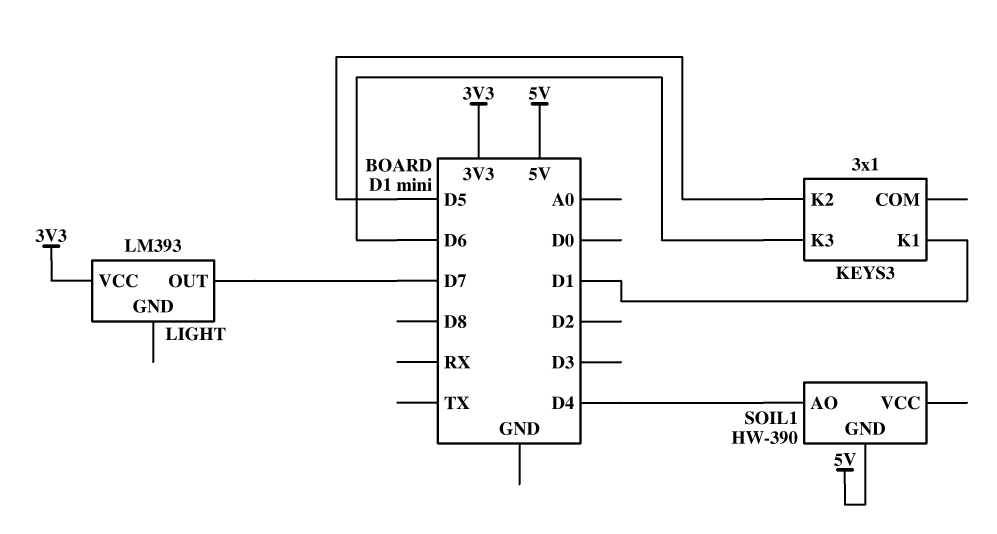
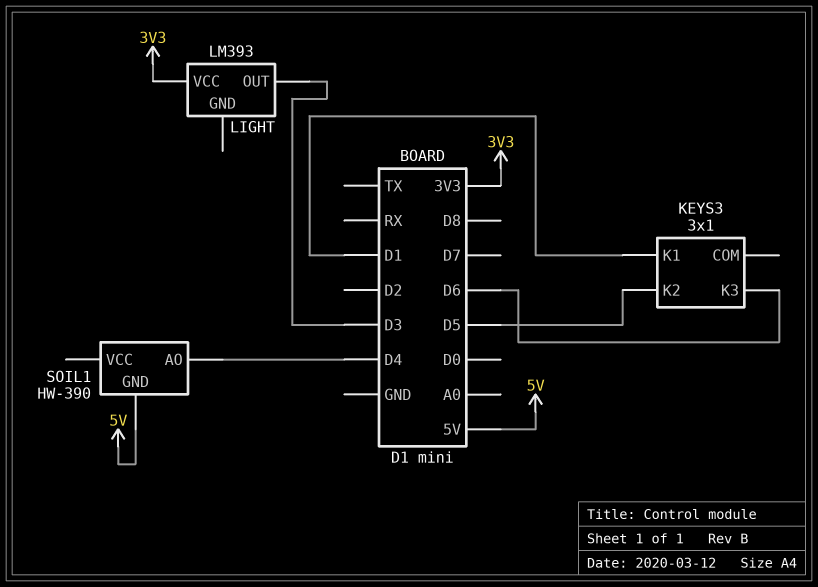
LIGHT pin OUT: D7 -> D3

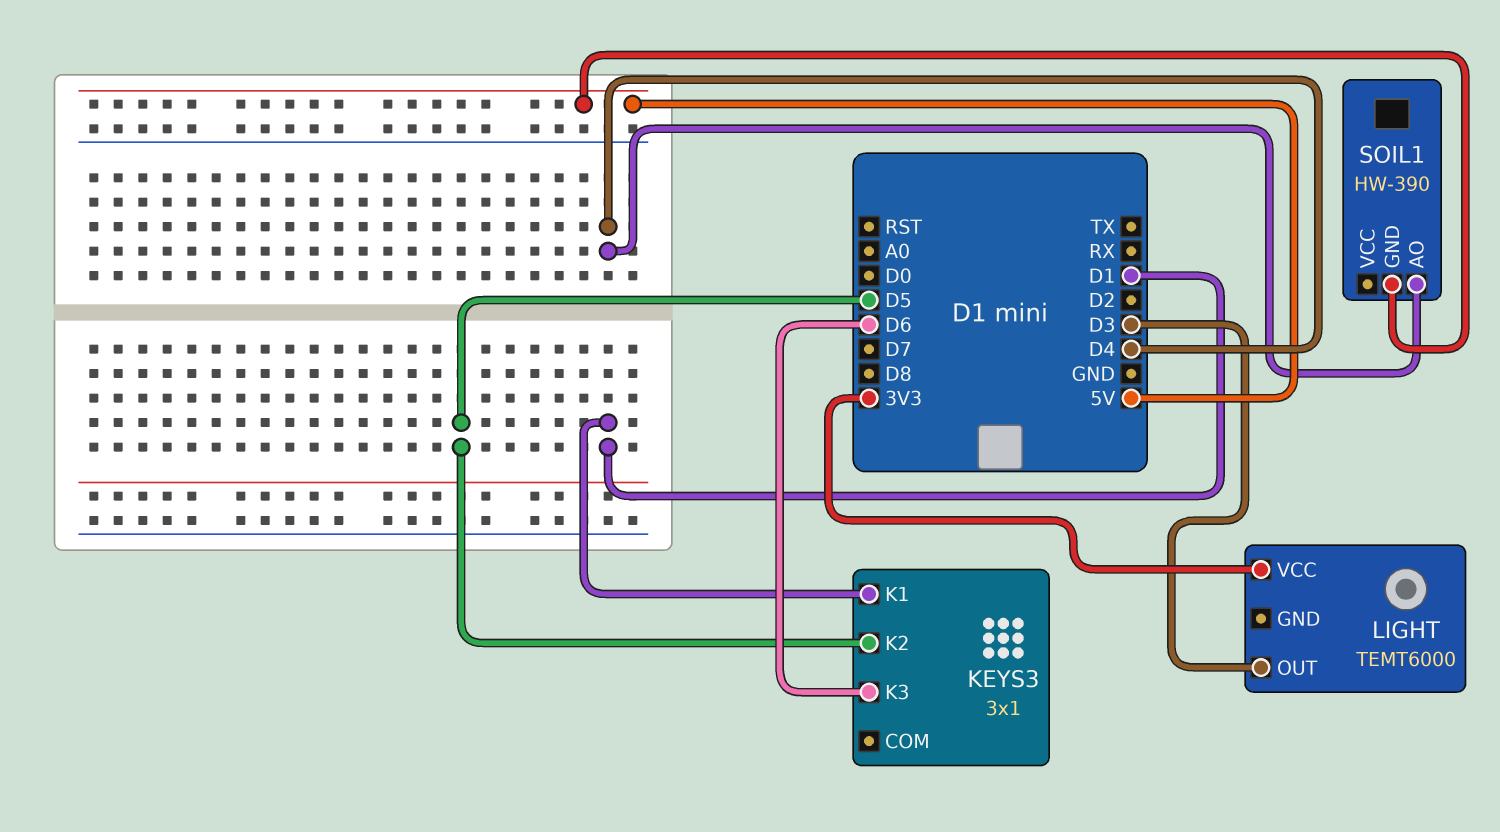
LIGHT: LM393 -> TEMT6000

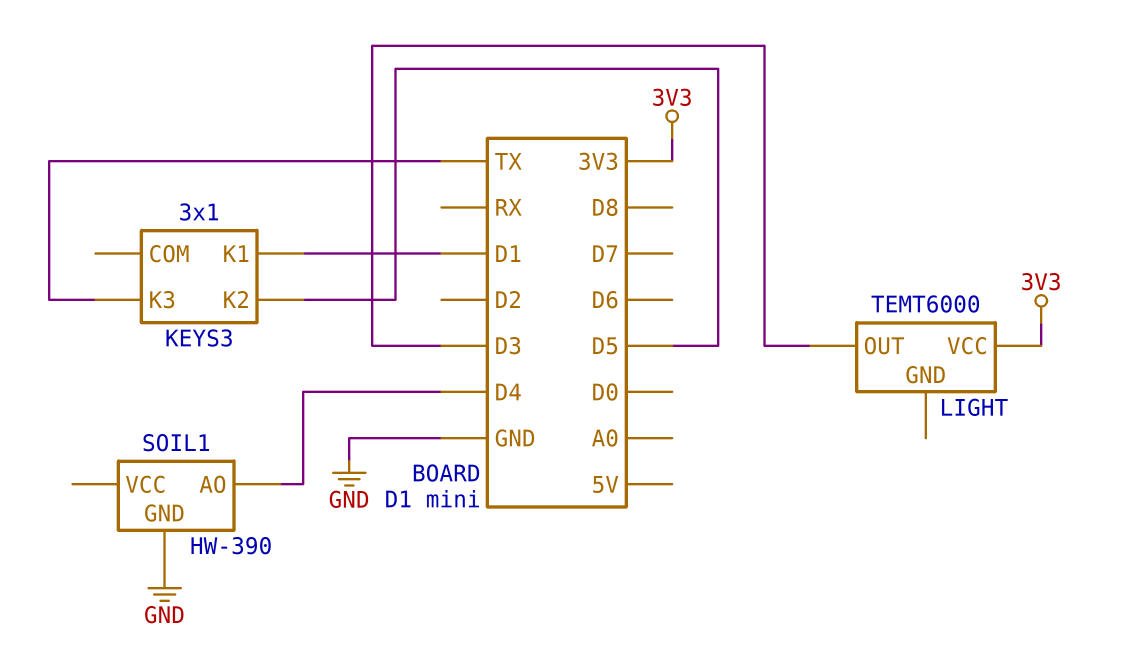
KEYS3 pin K3: D6 -> TX
SOIL1 pin GND: 5V -> GND

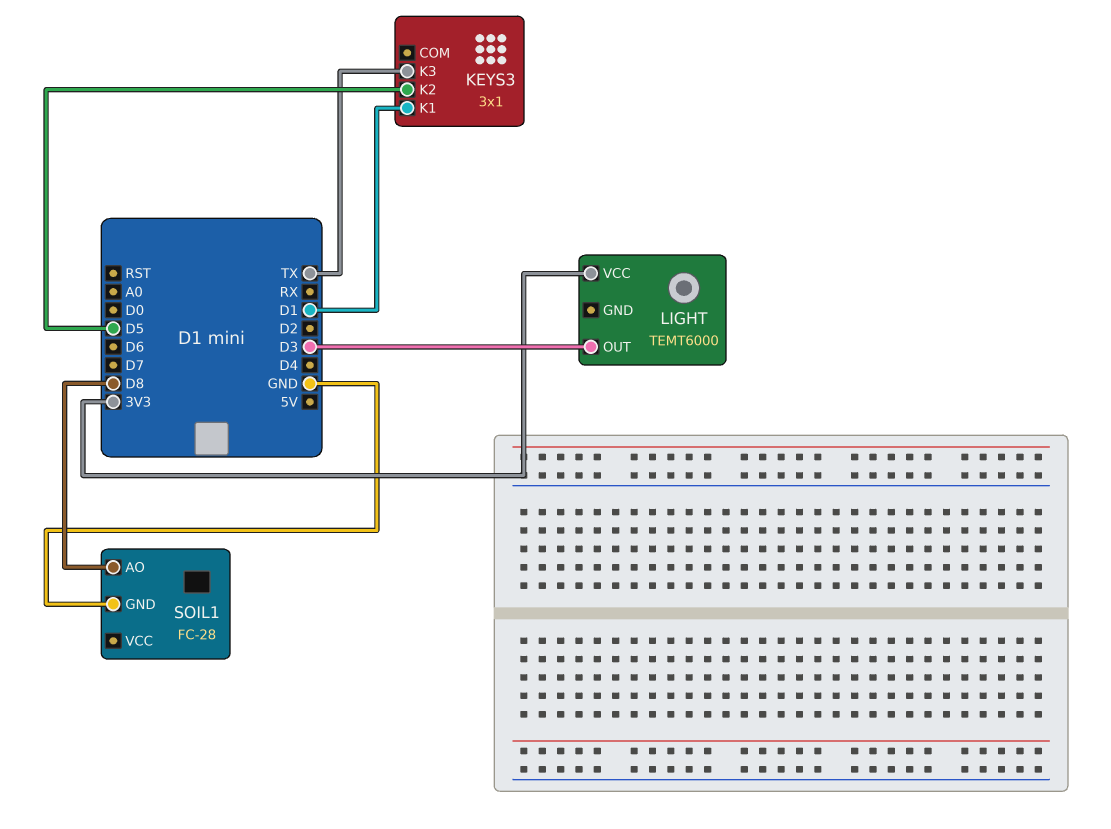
SOIL1: HW-390 -> FC-28
SOIL1 pin AO: D4 -> D8

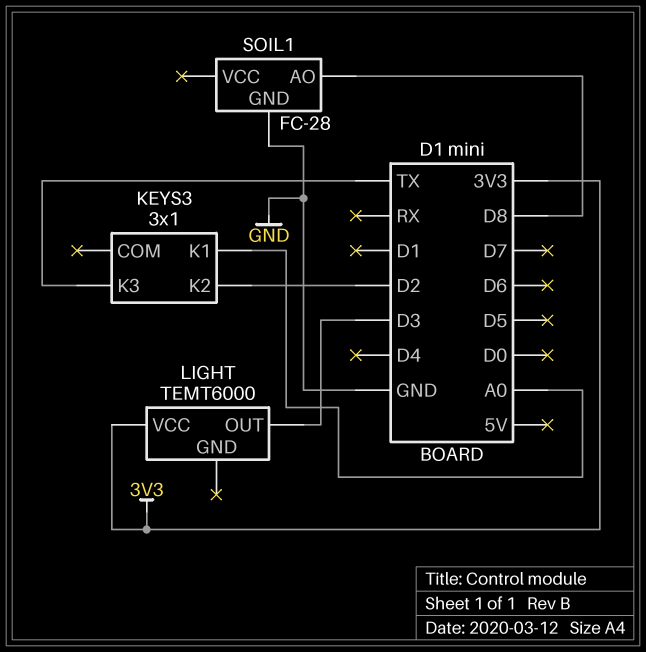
KEYS3 pin K1: D1 -> A0
KEYS3 pin K2: D5 -> D2

